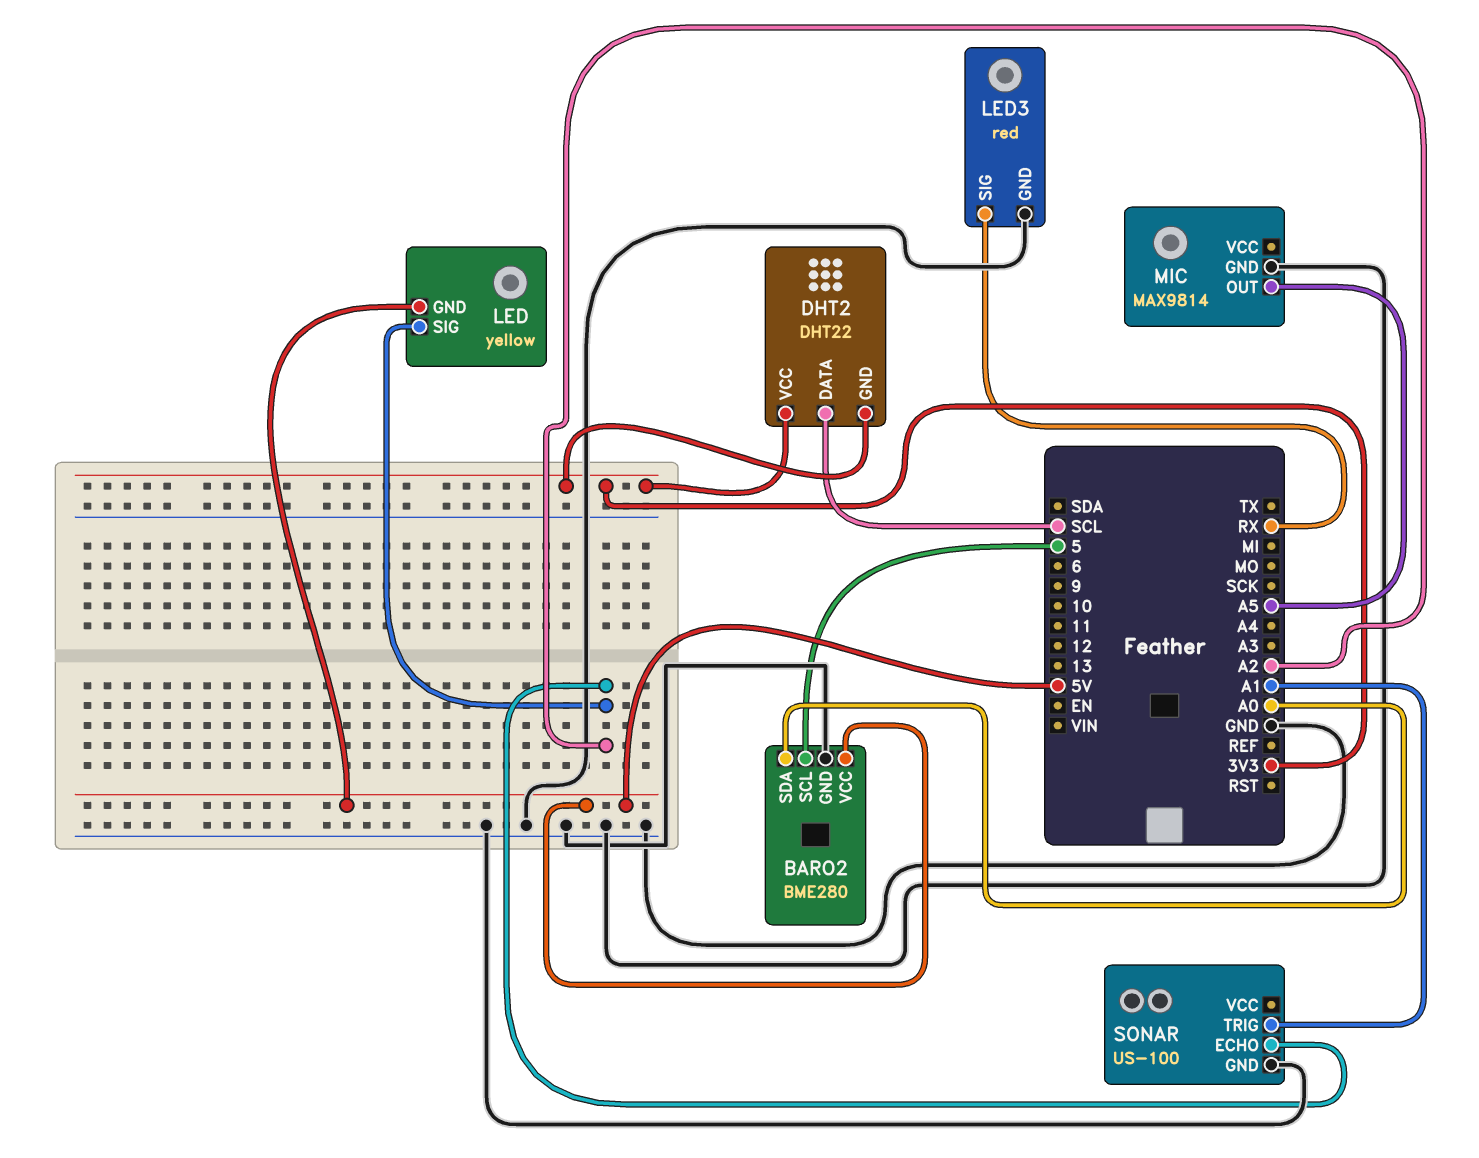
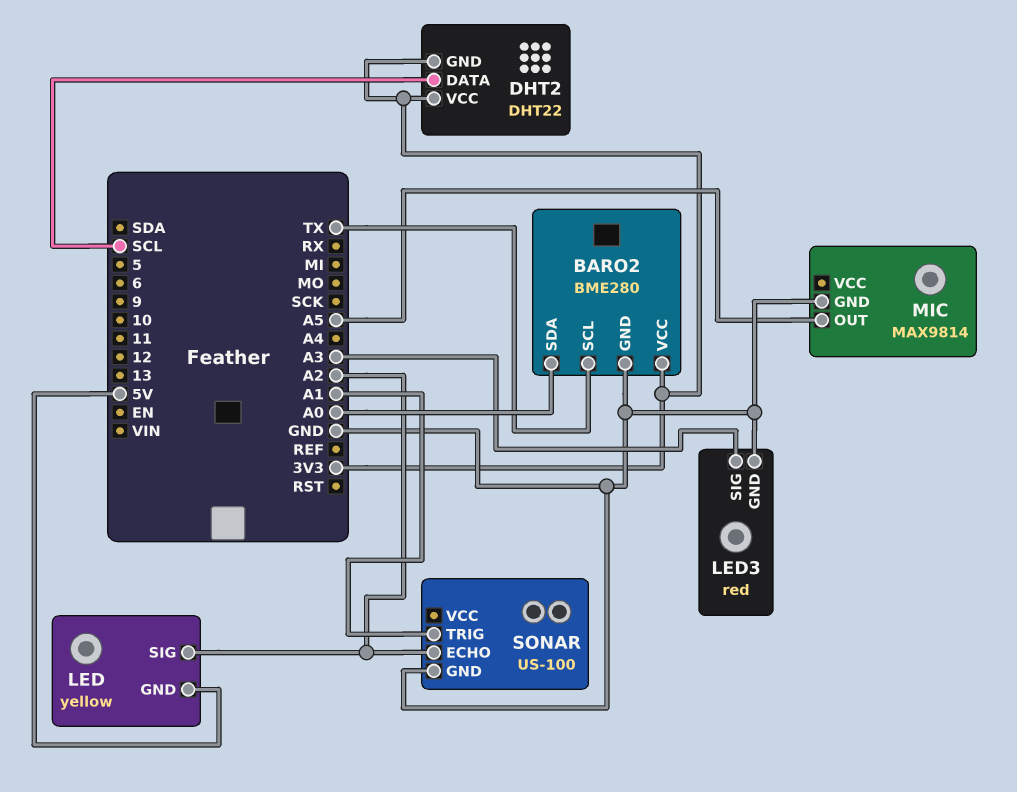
BARO2 pin SCL: 5 -> TX
BARO2 pin VCC: 5V -> 3V3
LED3 pin SIG: RX -> A3

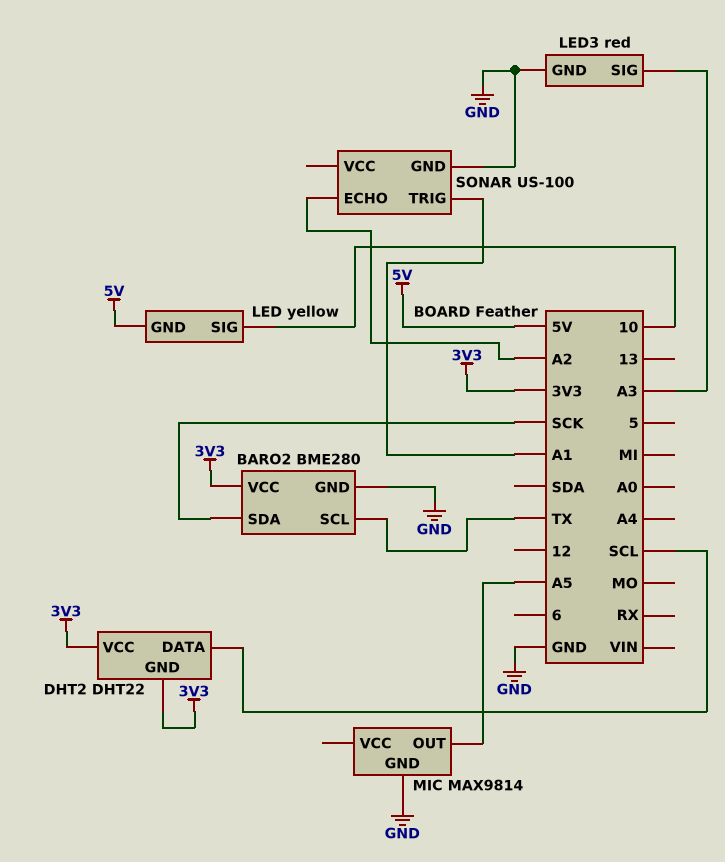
BARO2 pin SDA: A0 -> SCK
LED pin SIG: A2 -> 10

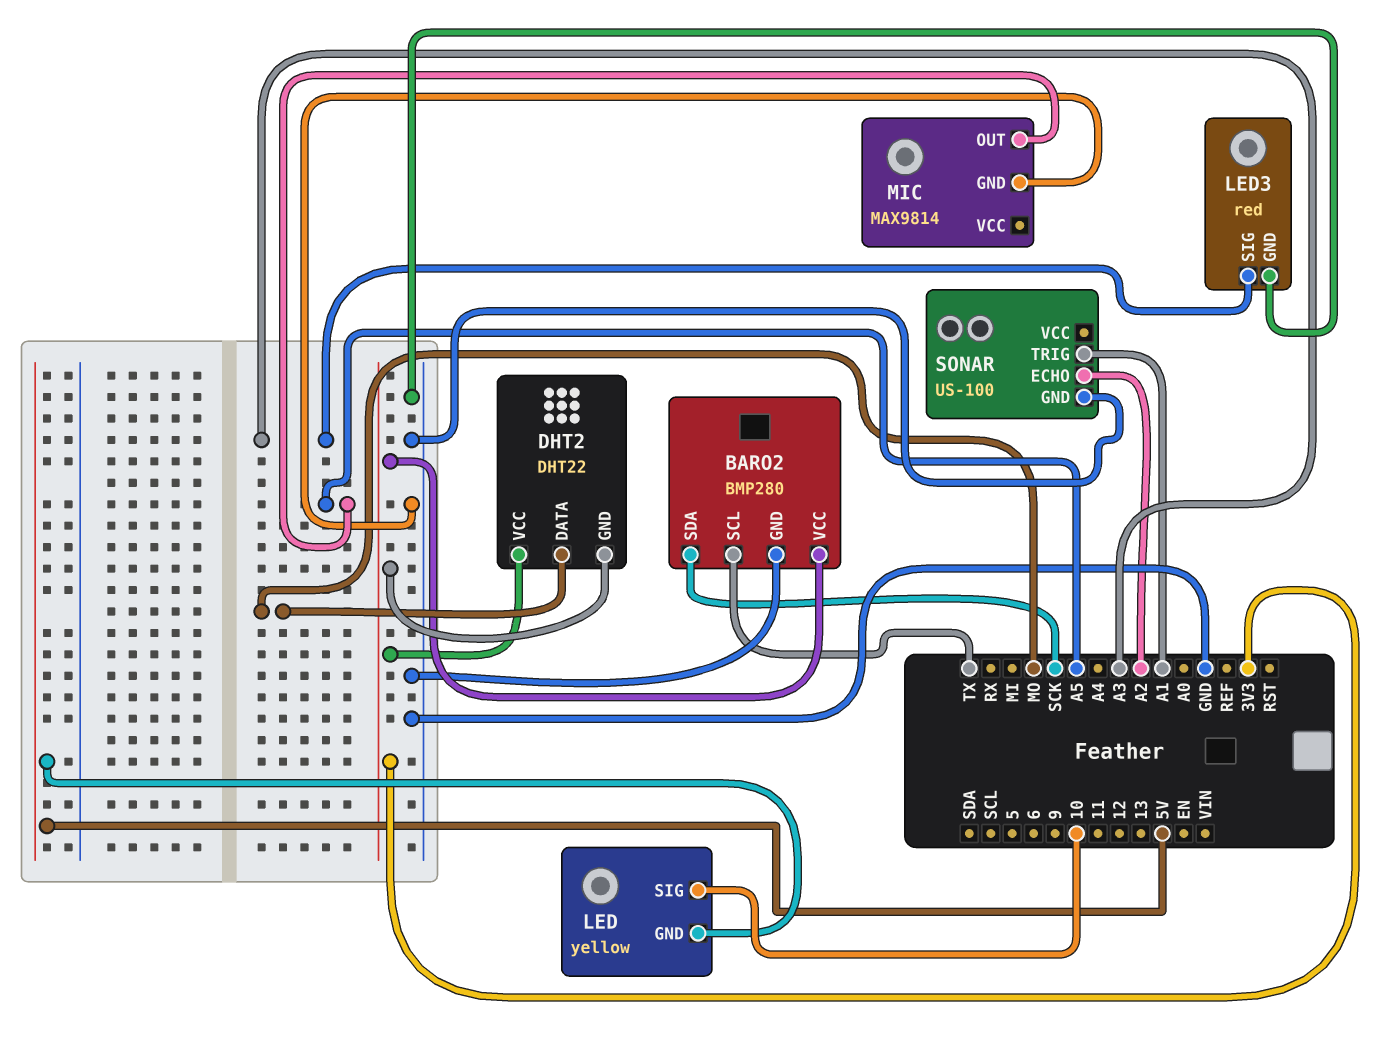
BARO2: BME280 -> BMP280
DHT2 pin DATA: SCL -> MO

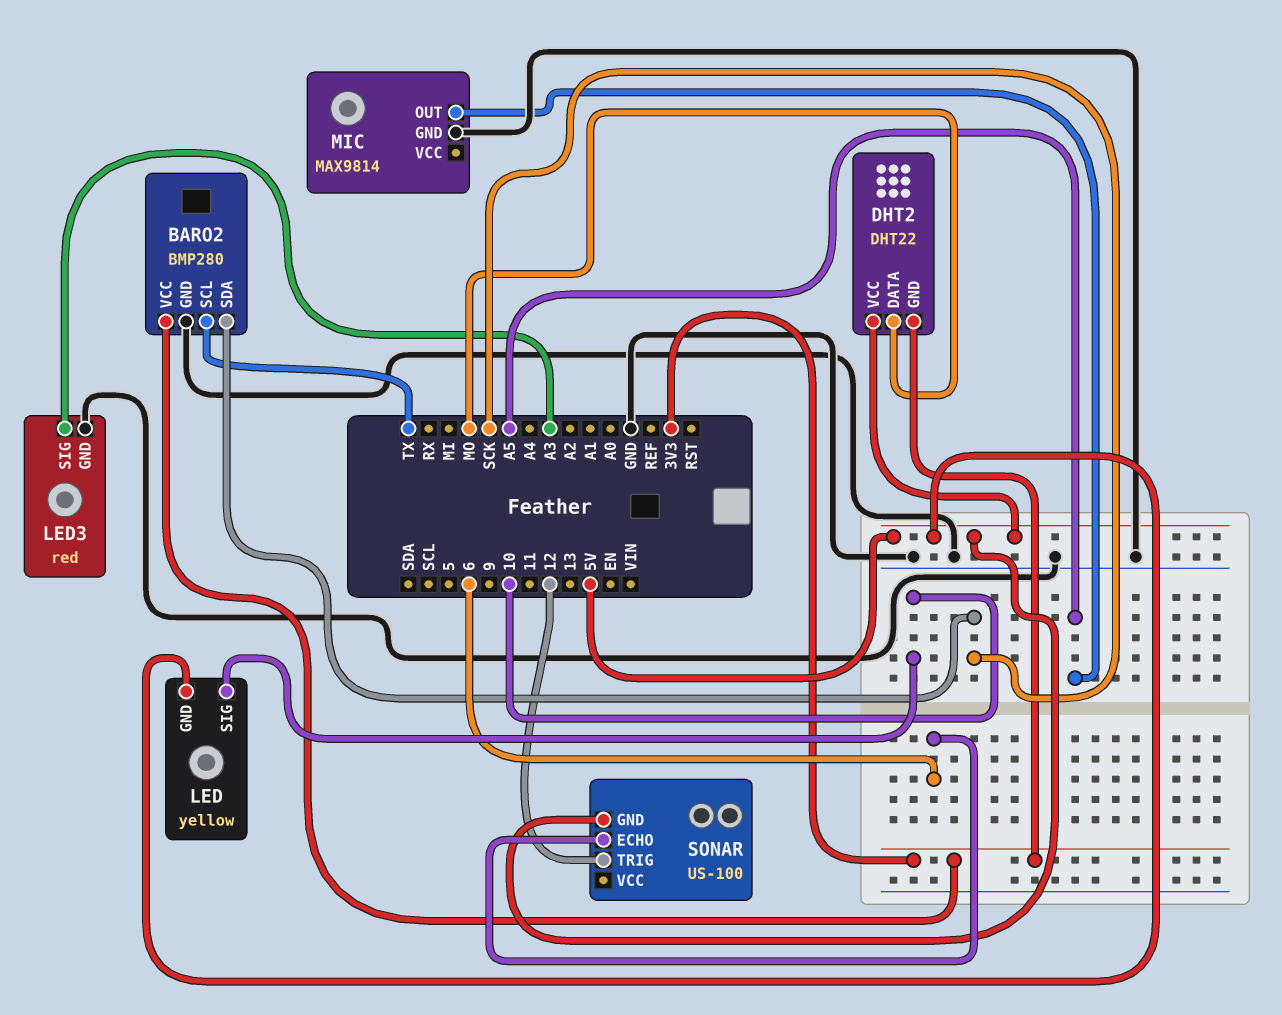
DHT2 pin VCC: 3V3 -> 5V
SONAR pin ECHO: A2 -> 6
SONAR pin GND: GND -> 5V
SONAR pin TRIG: A1 -> 12

